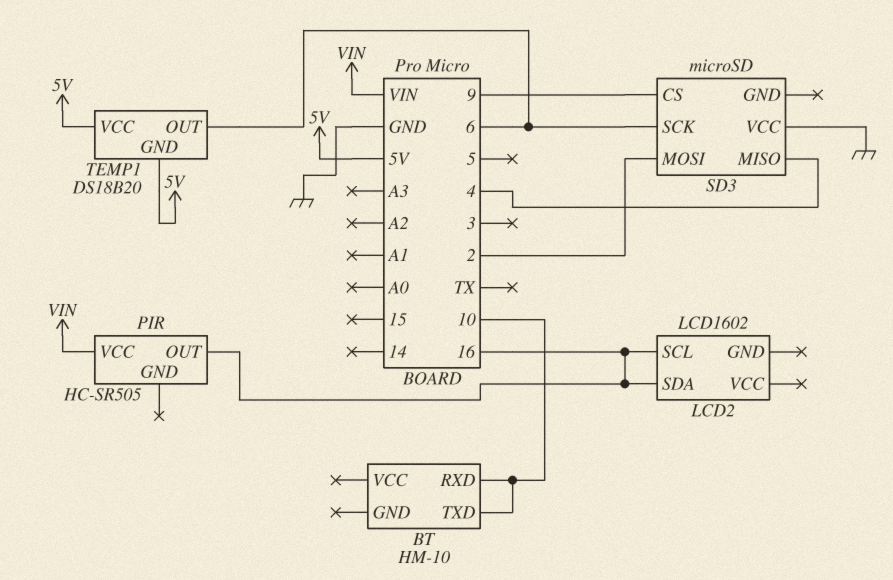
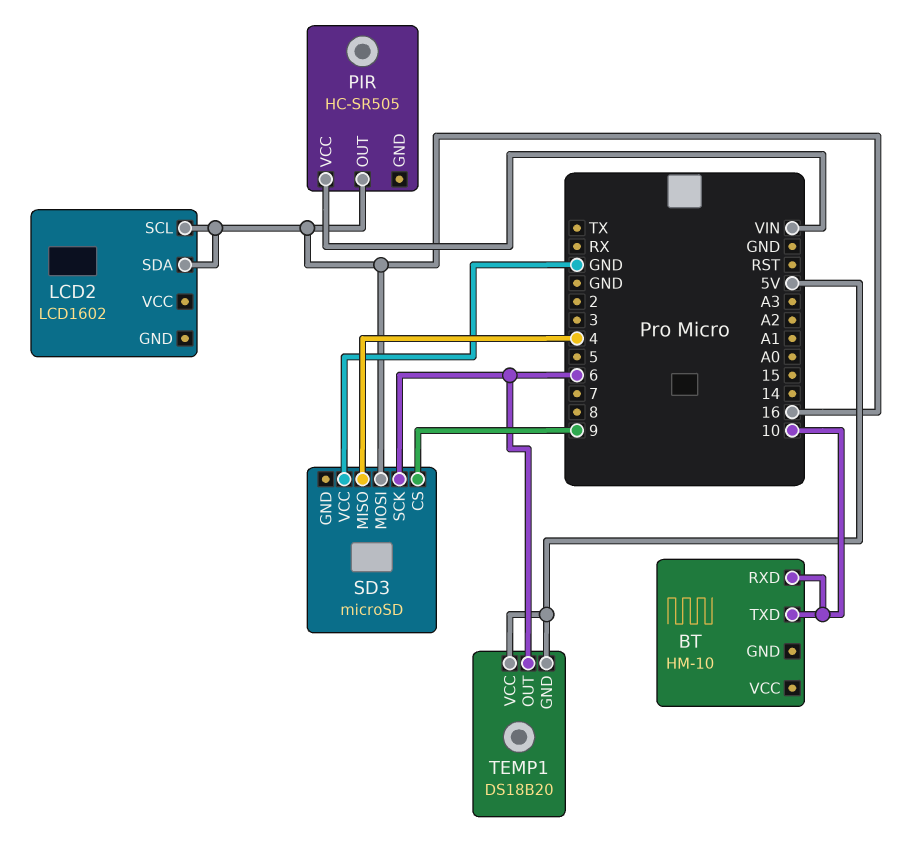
SD3 pin MOSI: 2 -> 16

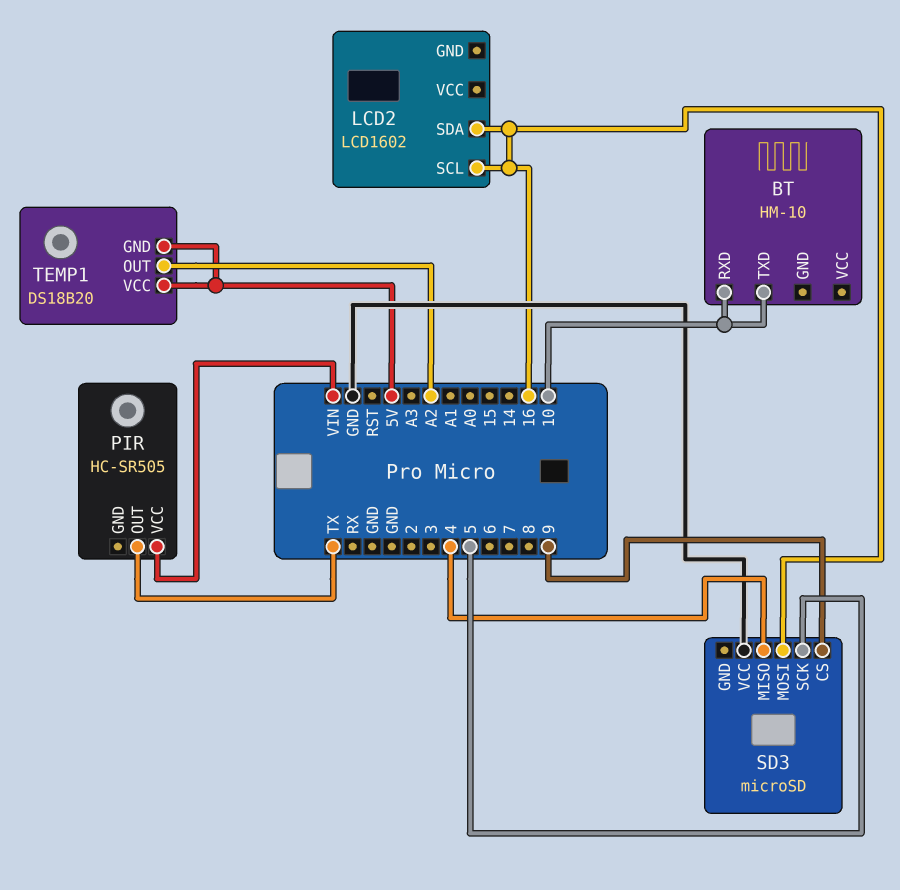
PIR pin OUT: 16 -> TX
SD3 pin SCK: 6 -> 5
TEMP1 pin OUT: 6 -> A2

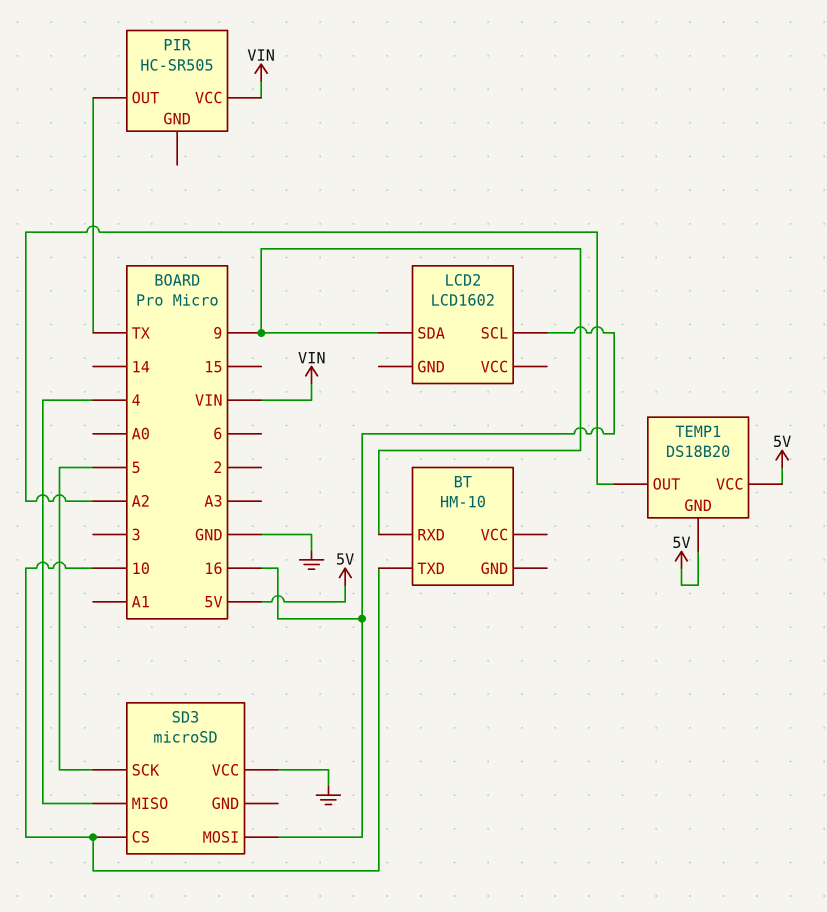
BT pin RXD: 10 -> 9
LCD2 pin SDA: 16 -> 9
SD3 pin CS: 9 -> 10

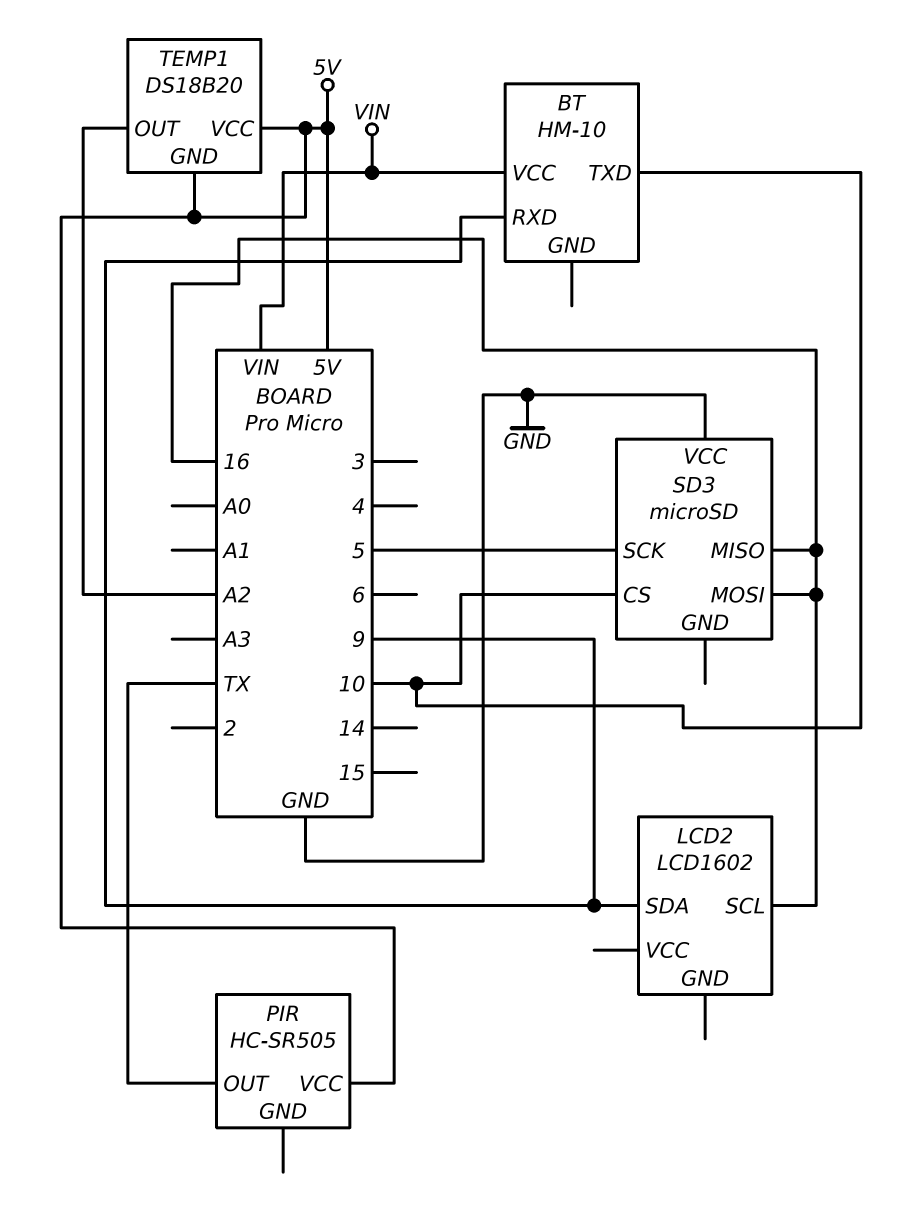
BT pin VCC: none -> VIN
PIR pin VCC: VIN -> 5V
SD3 pin MISO: 4 -> 16

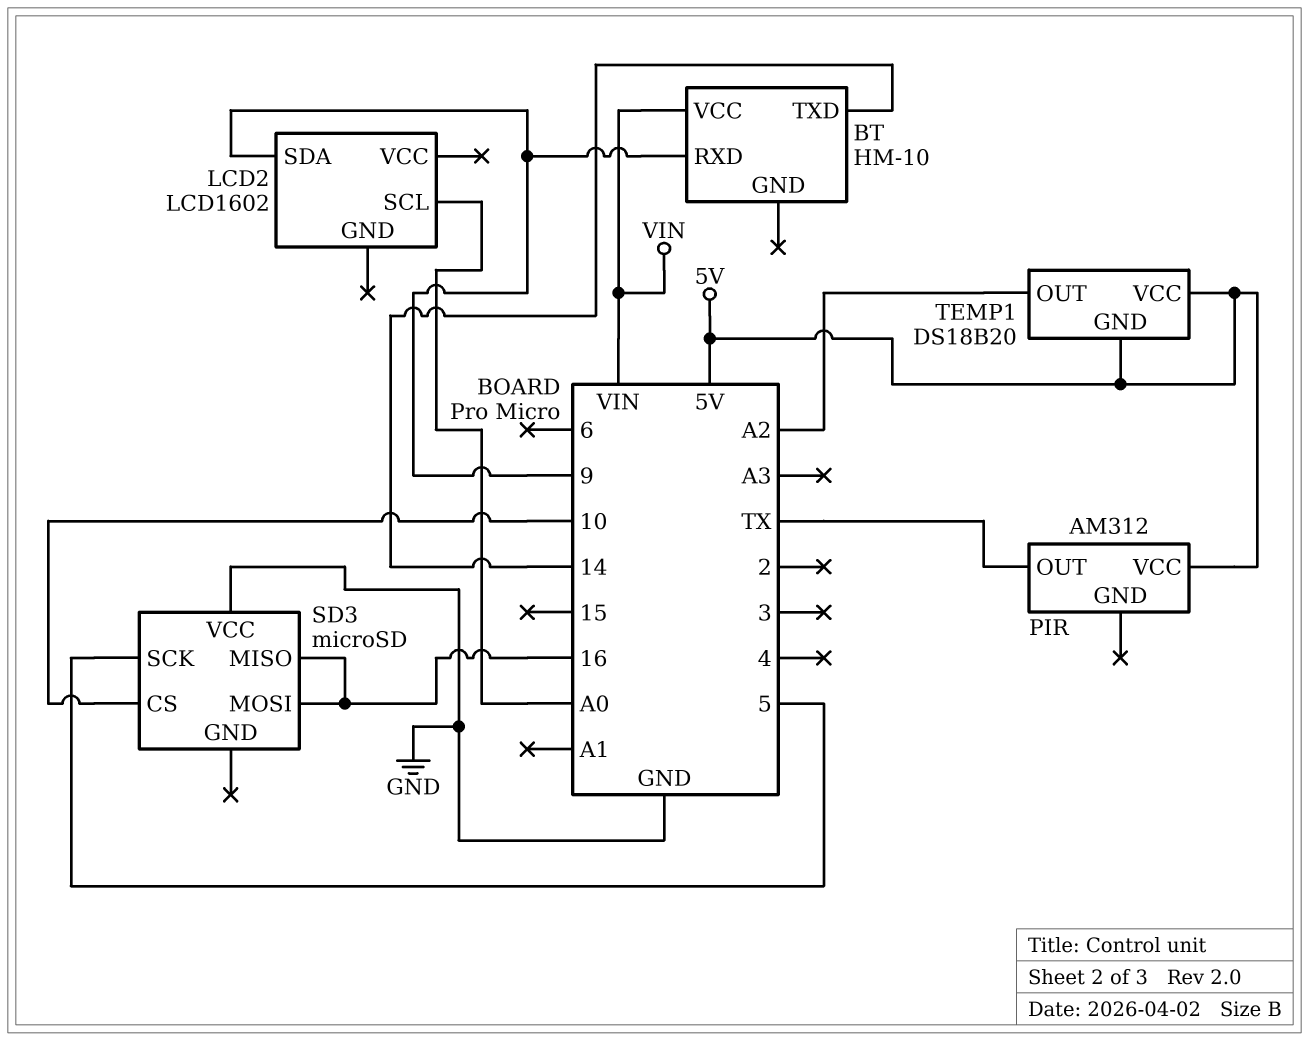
BT pin TXD: 10 -> 14
LCD2 pin SCL: 16 -> A0
PIR: HC-SR505 -> AM312

